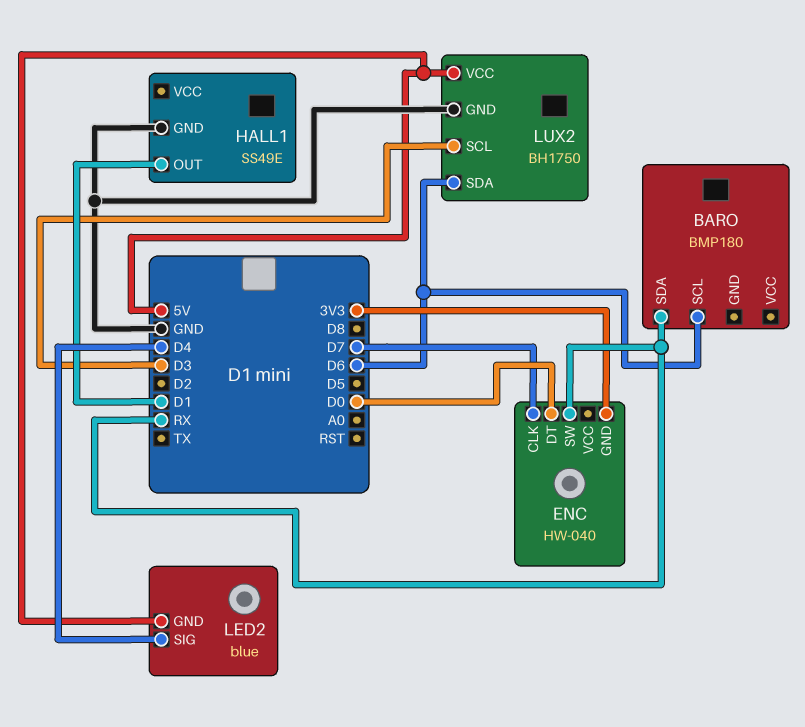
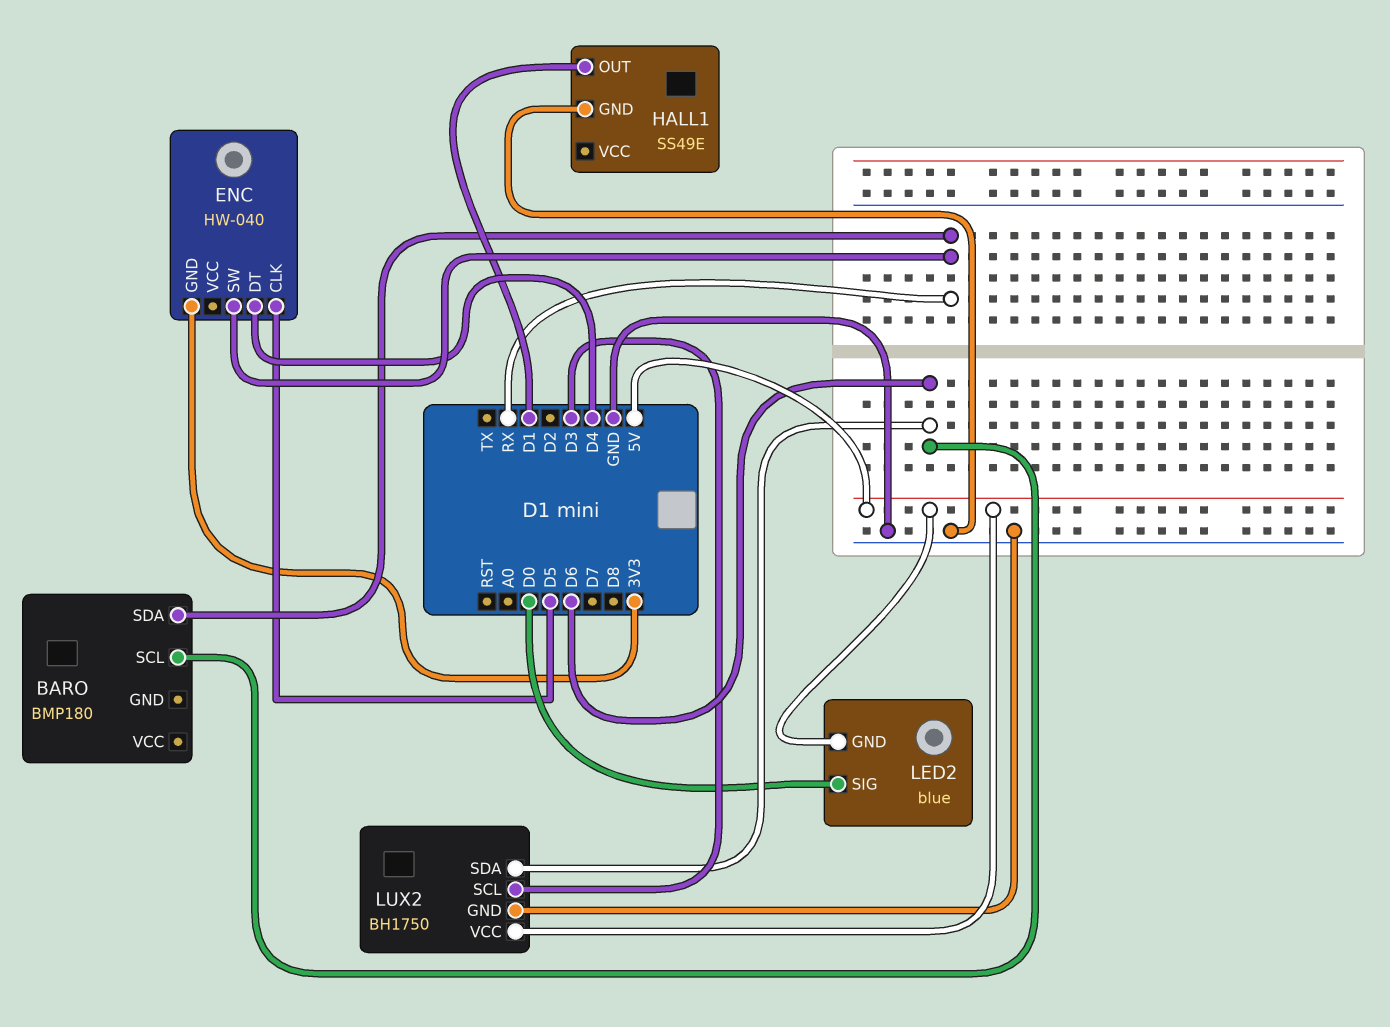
ENC pin CLK: D7 -> D5
ENC pin DT: D0 -> D4
LED2 pin SIG: D4 -> D0

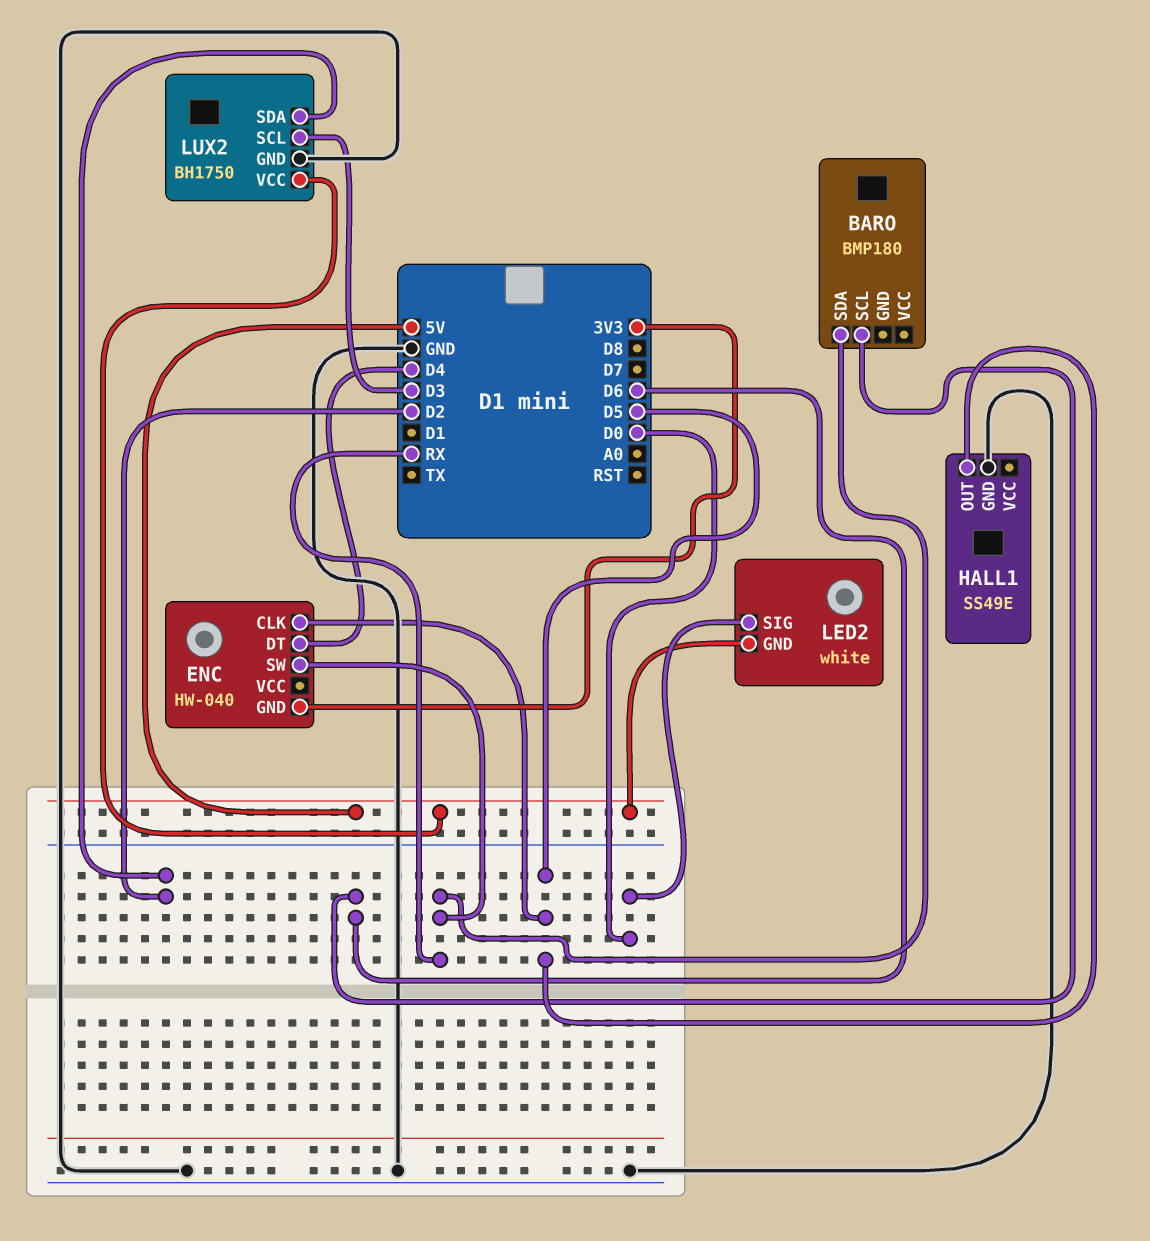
HALL1 pin OUT: D1 -> D5
LED2: blue -> white
LUX2 pin SDA: D6 -> D2

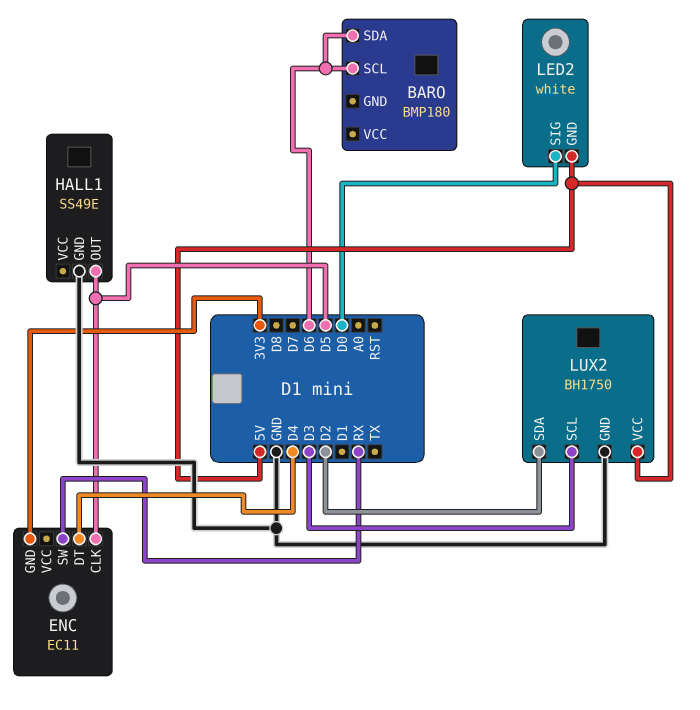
BARO pin SDA: RX -> D6
ENC: HW-040 -> EC11

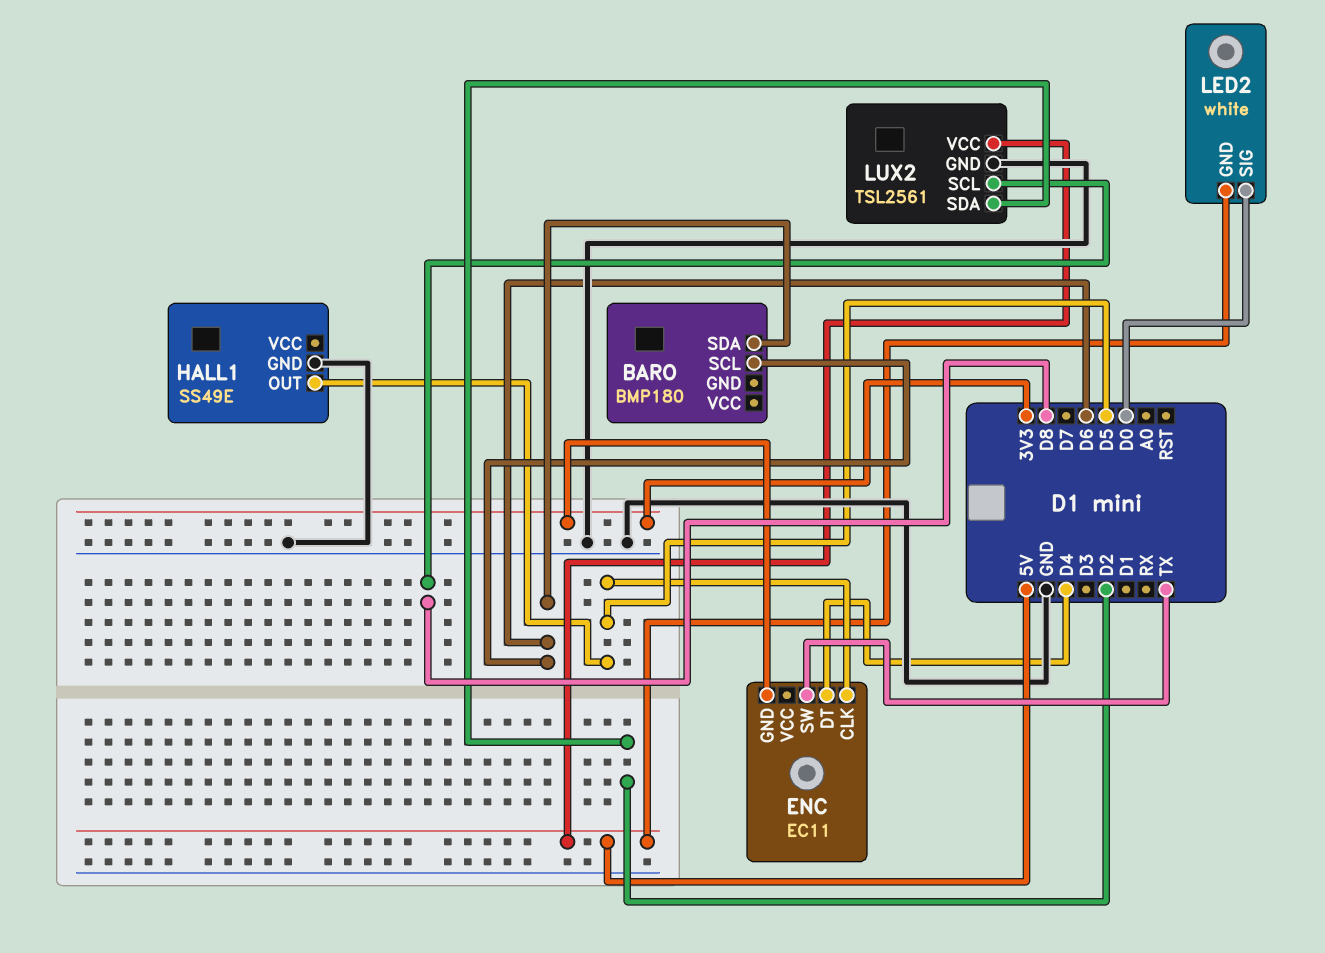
ENC pin SW: RX -> TX
LUX2: BH1750 -> TSL2561
LUX2 pin SCL: D3 -> D8

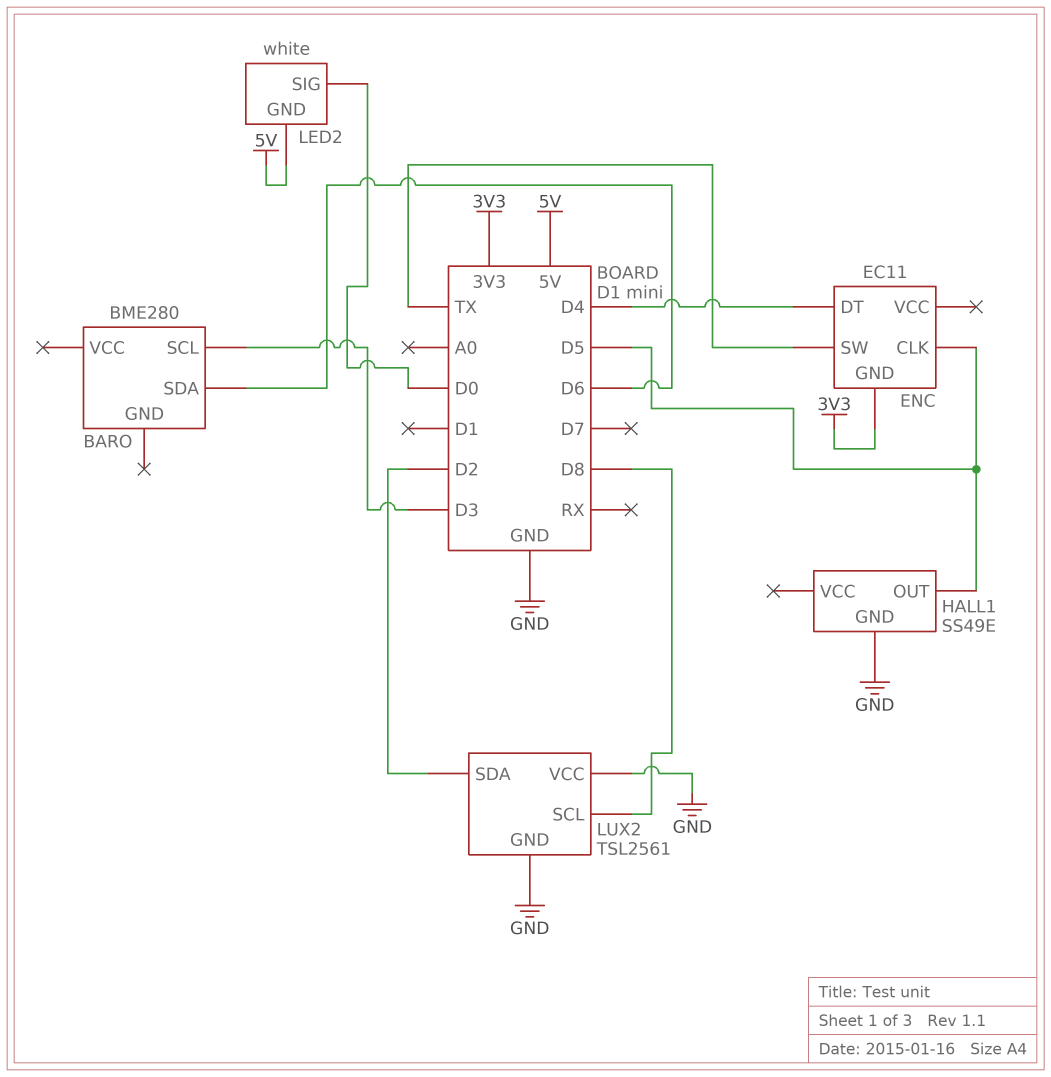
BARO: BMP180 -> BME280
BARO pin SCL: D6 -> D3
LUX2 pin VCC: 5V -> GND

